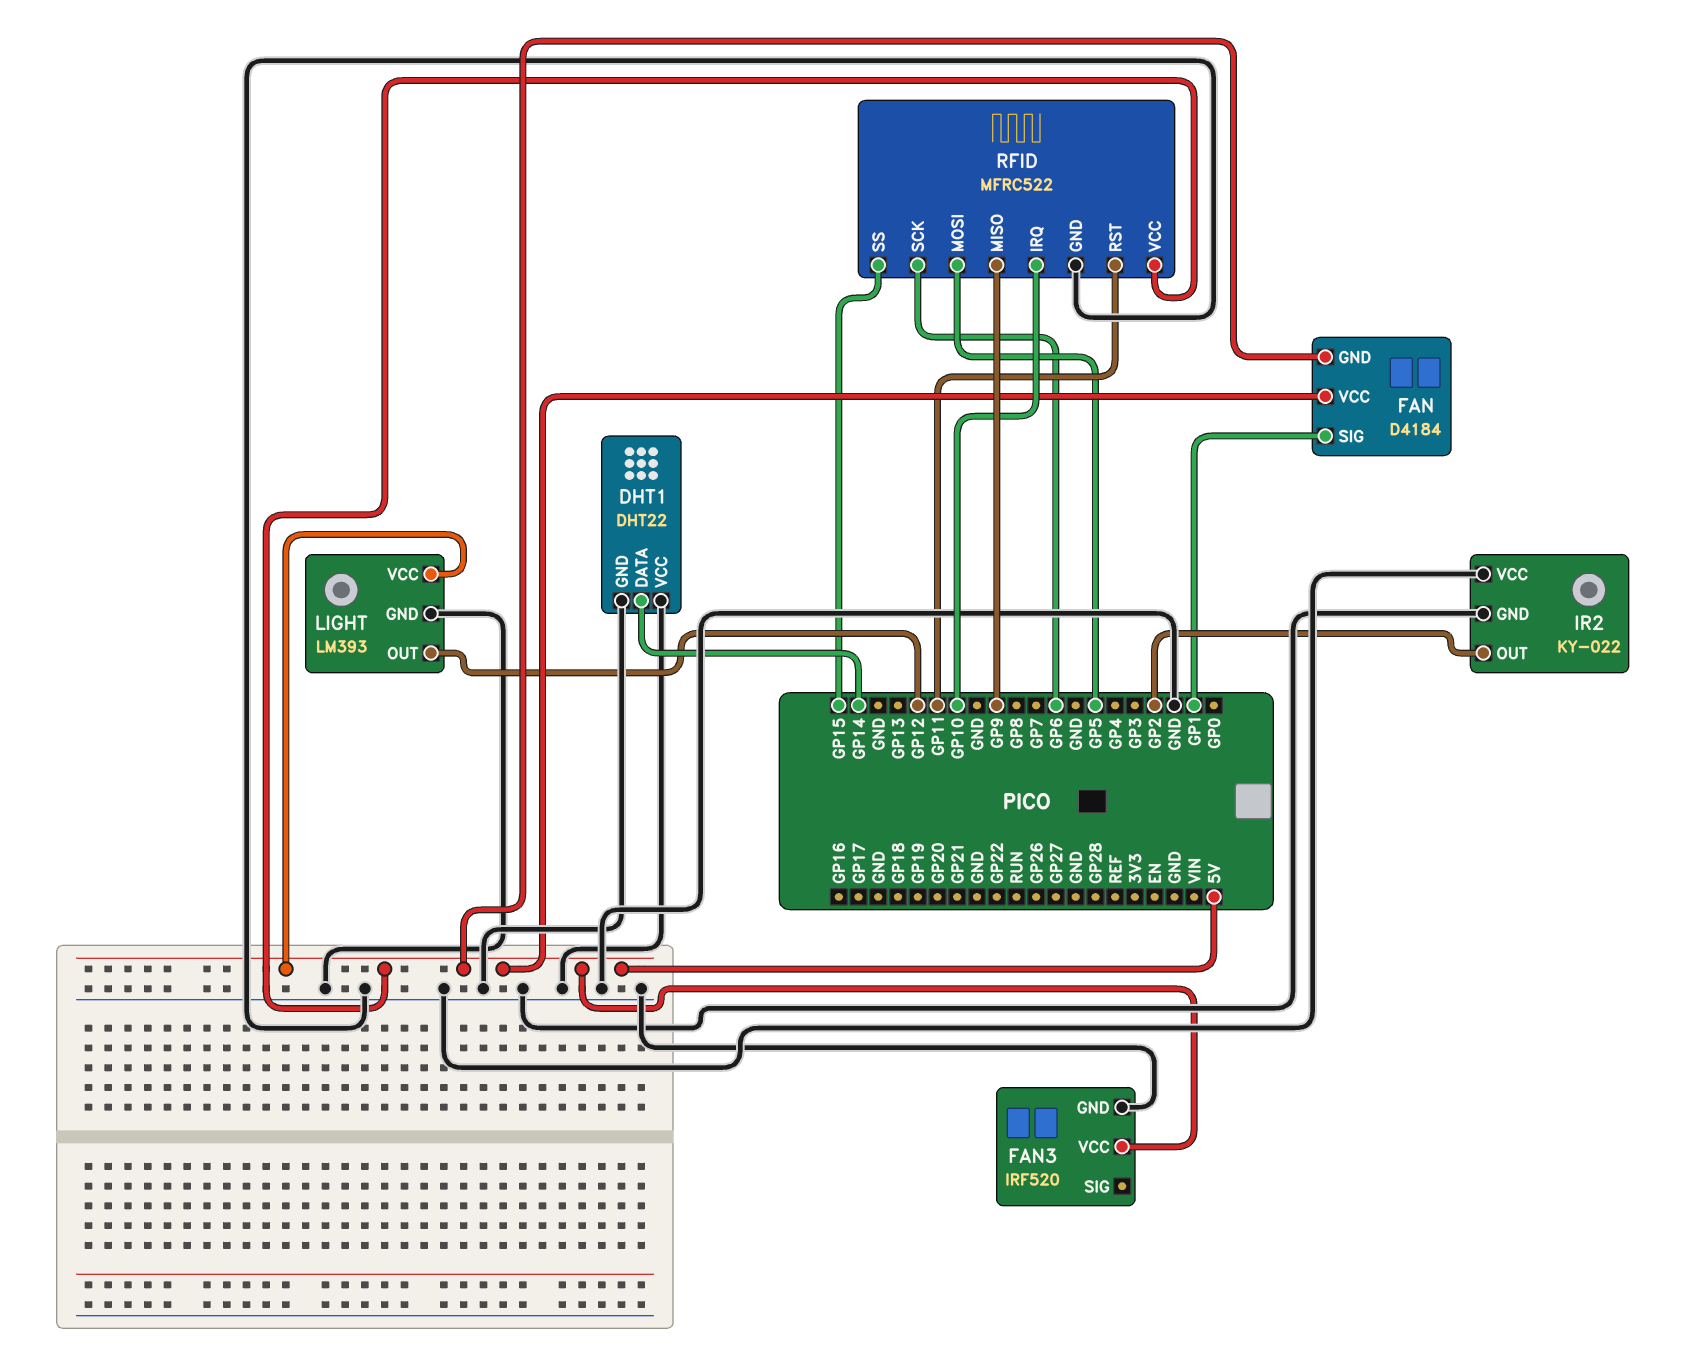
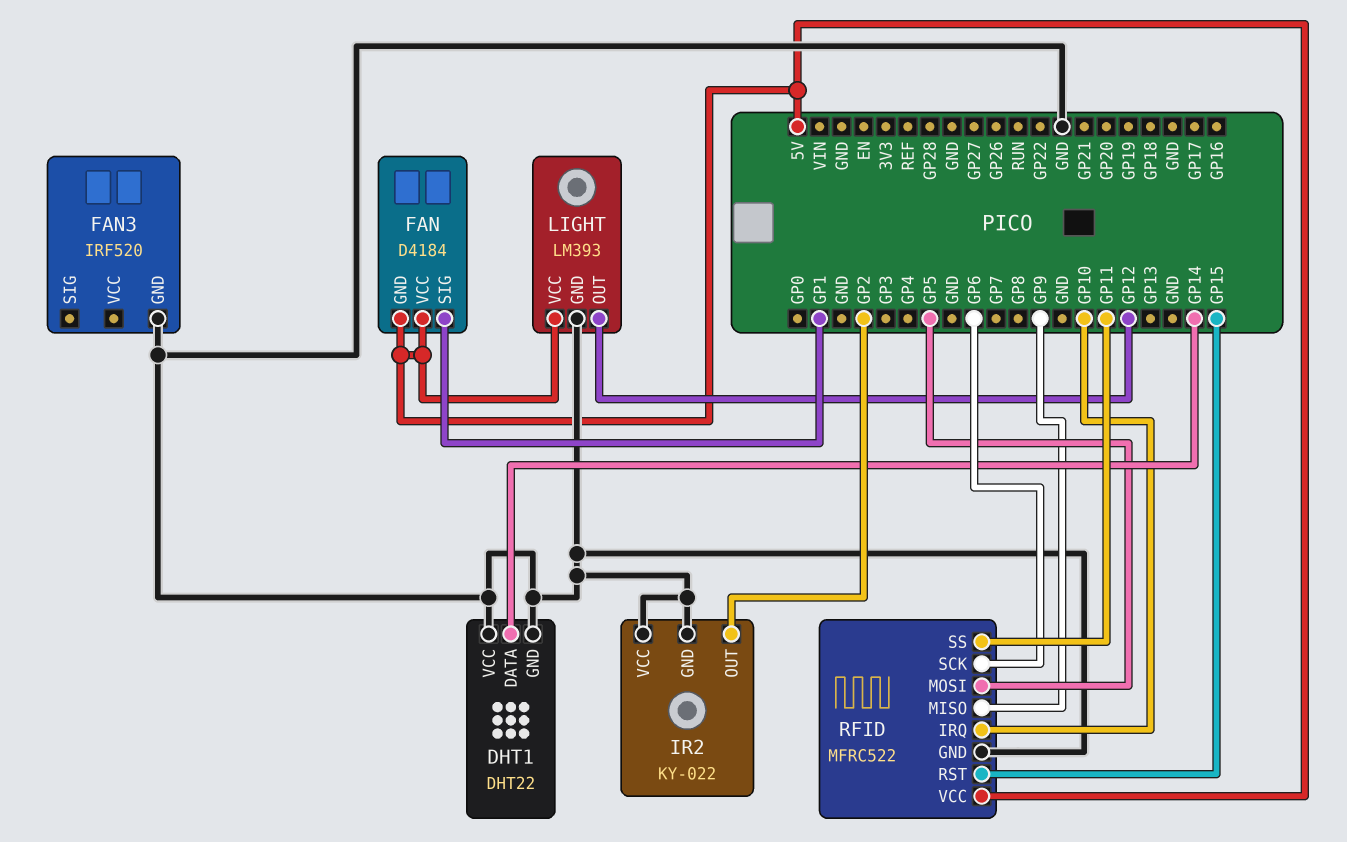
FAN3 pin VCC: 5V -> none
RFID pin RST: GP11 -> GP15
RFID pin SS: GP15 -> GP11

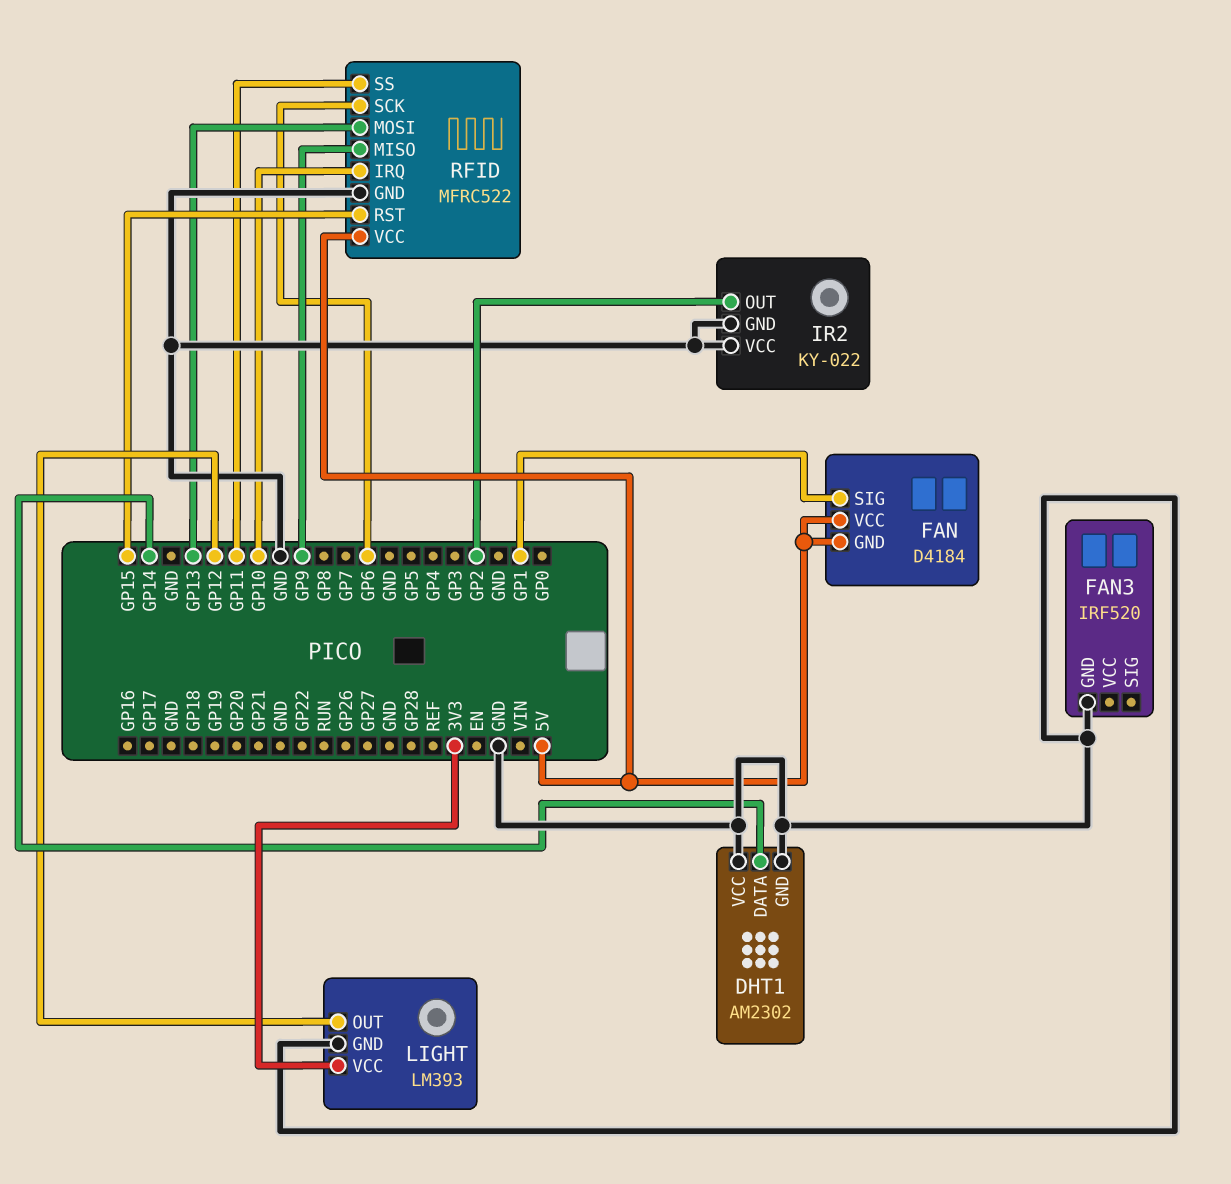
DHT1: DHT22 -> AM2302
LIGHT pin VCC: 5V -> 3V3
RFID pin MOSI: GP5 -> GP13

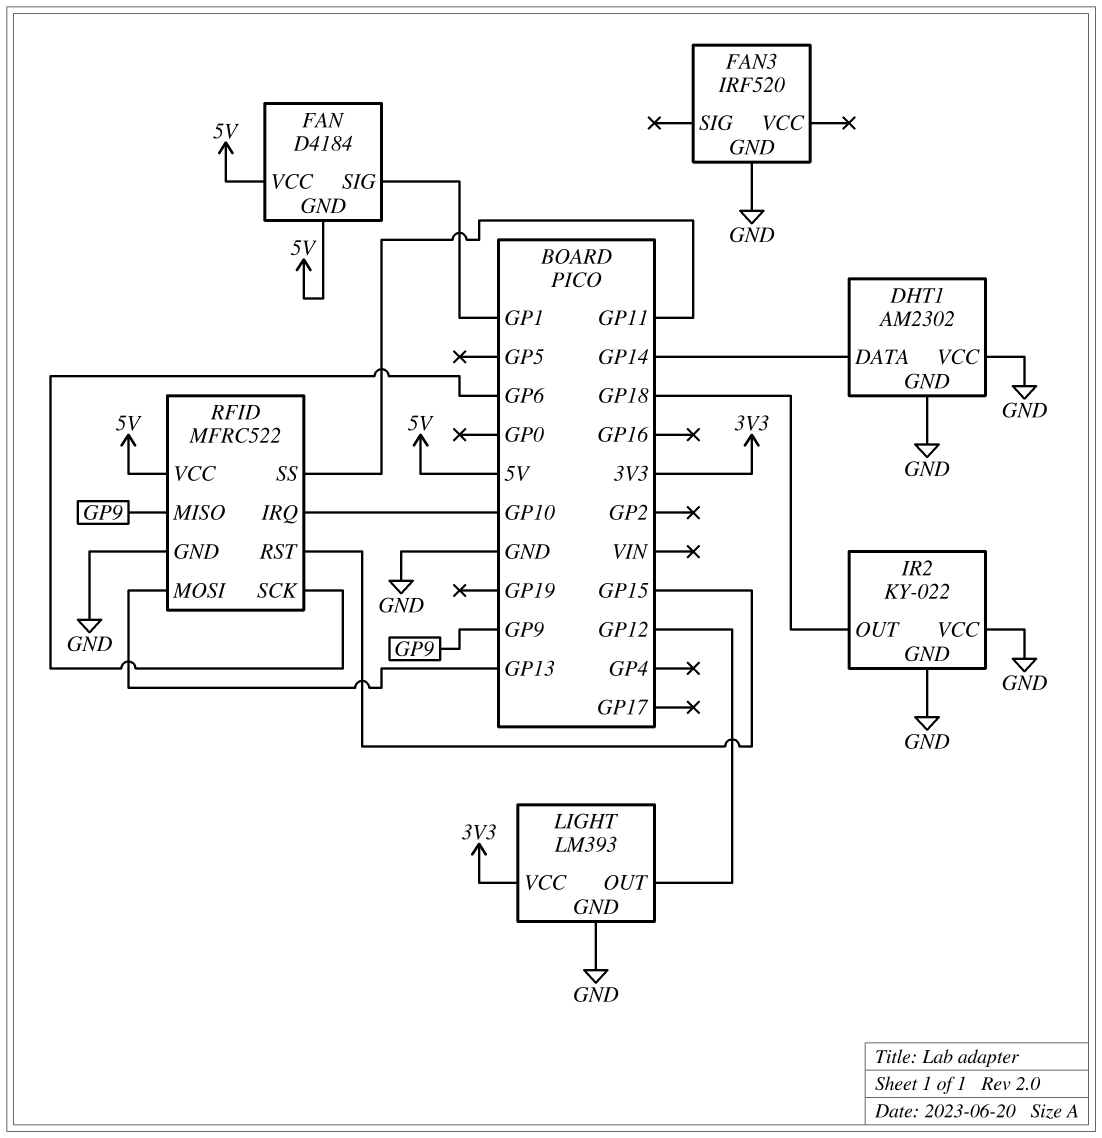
IR2 pin OUT: GP2 -> GP18

